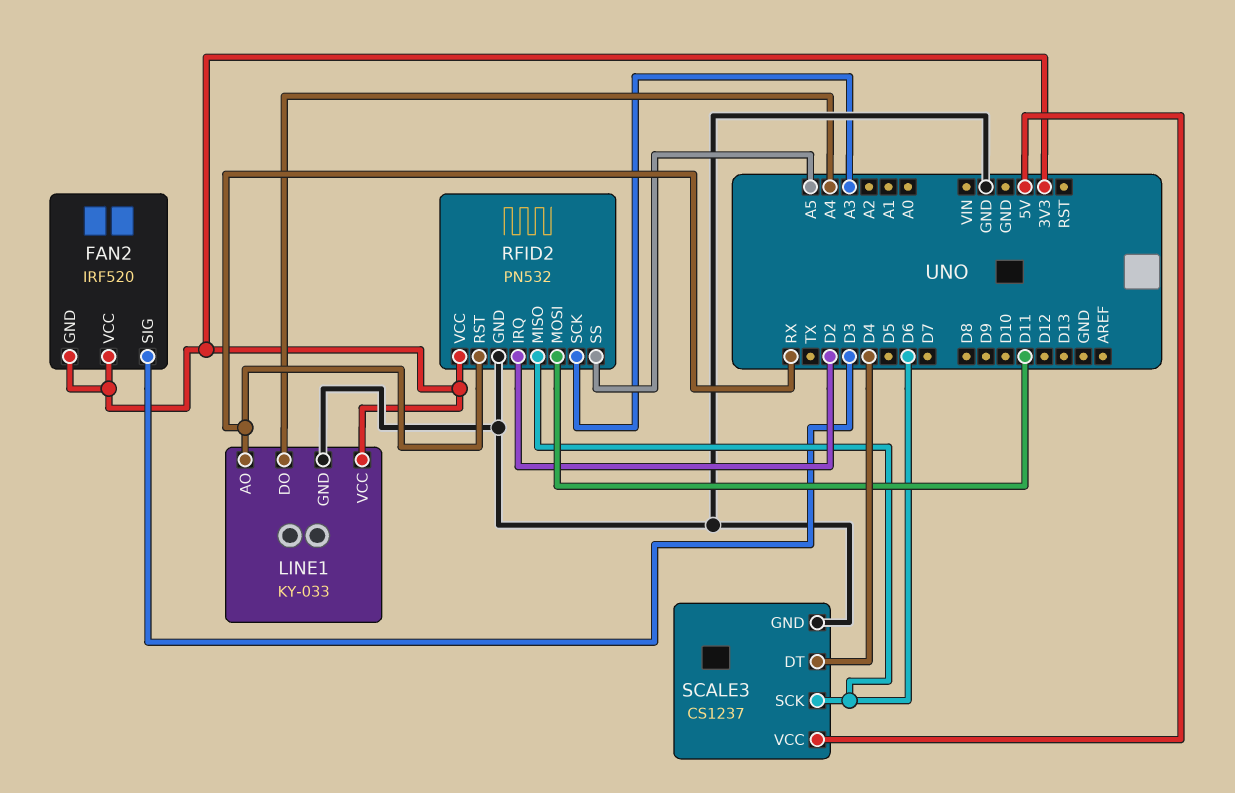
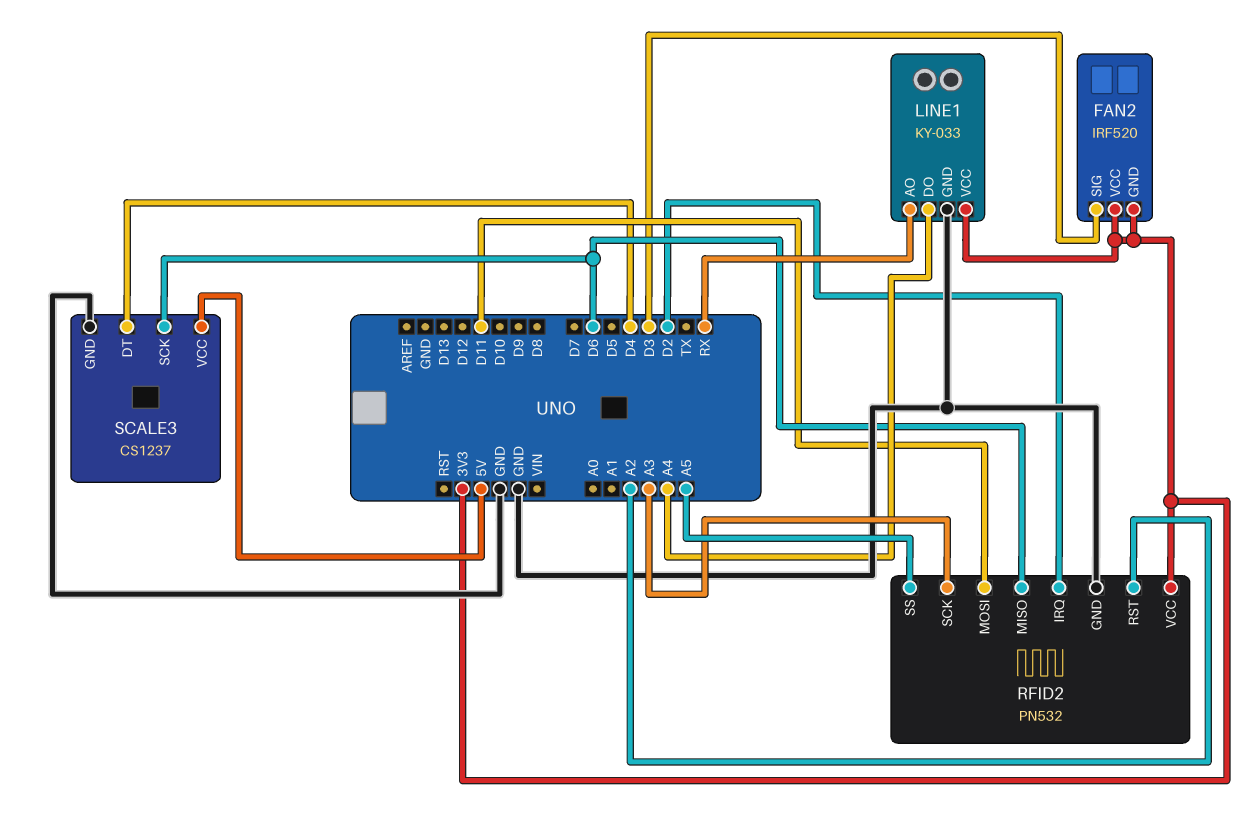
RFID2 pin RST: RX -> A2

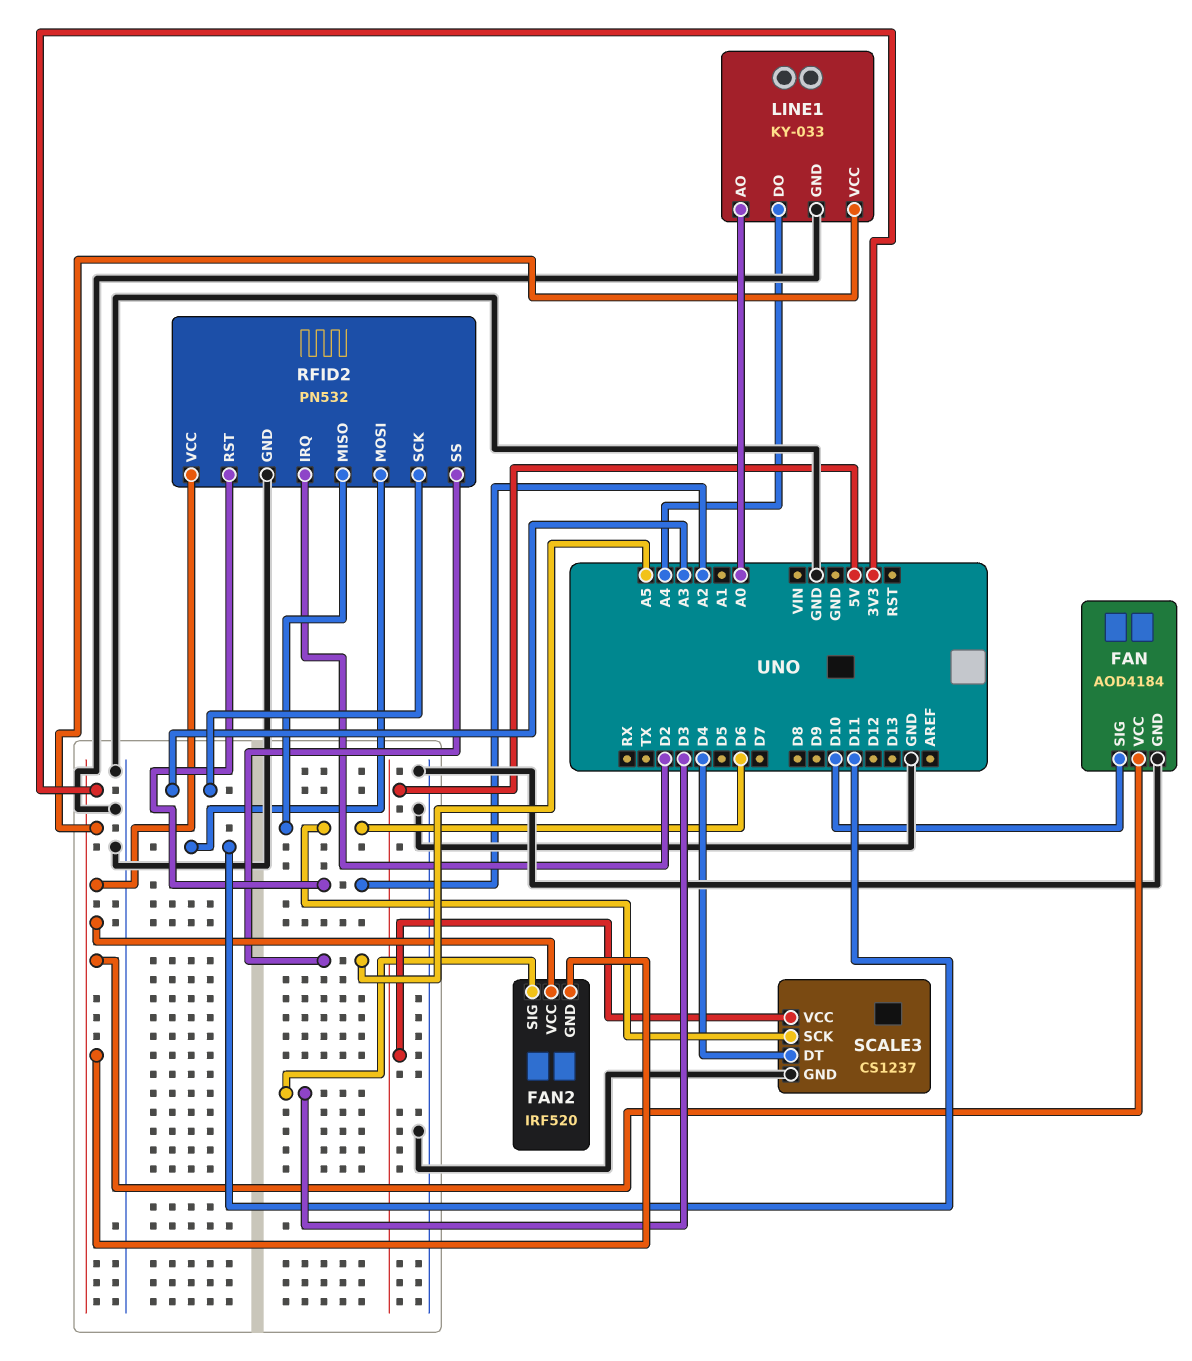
FAN: none -> AOD4184
FAN pin GND: none -> GND
FAN pin SIG: none -> D10
FAN pin VCC: none -> 3V3
LINE1 pin AO: RX -> A0

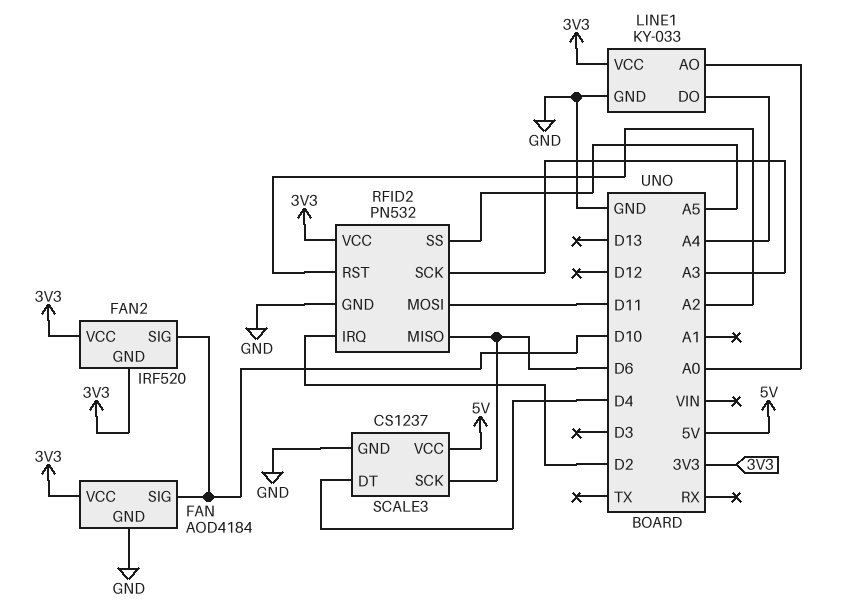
FAN2 pin SIG: D3 -> D10

